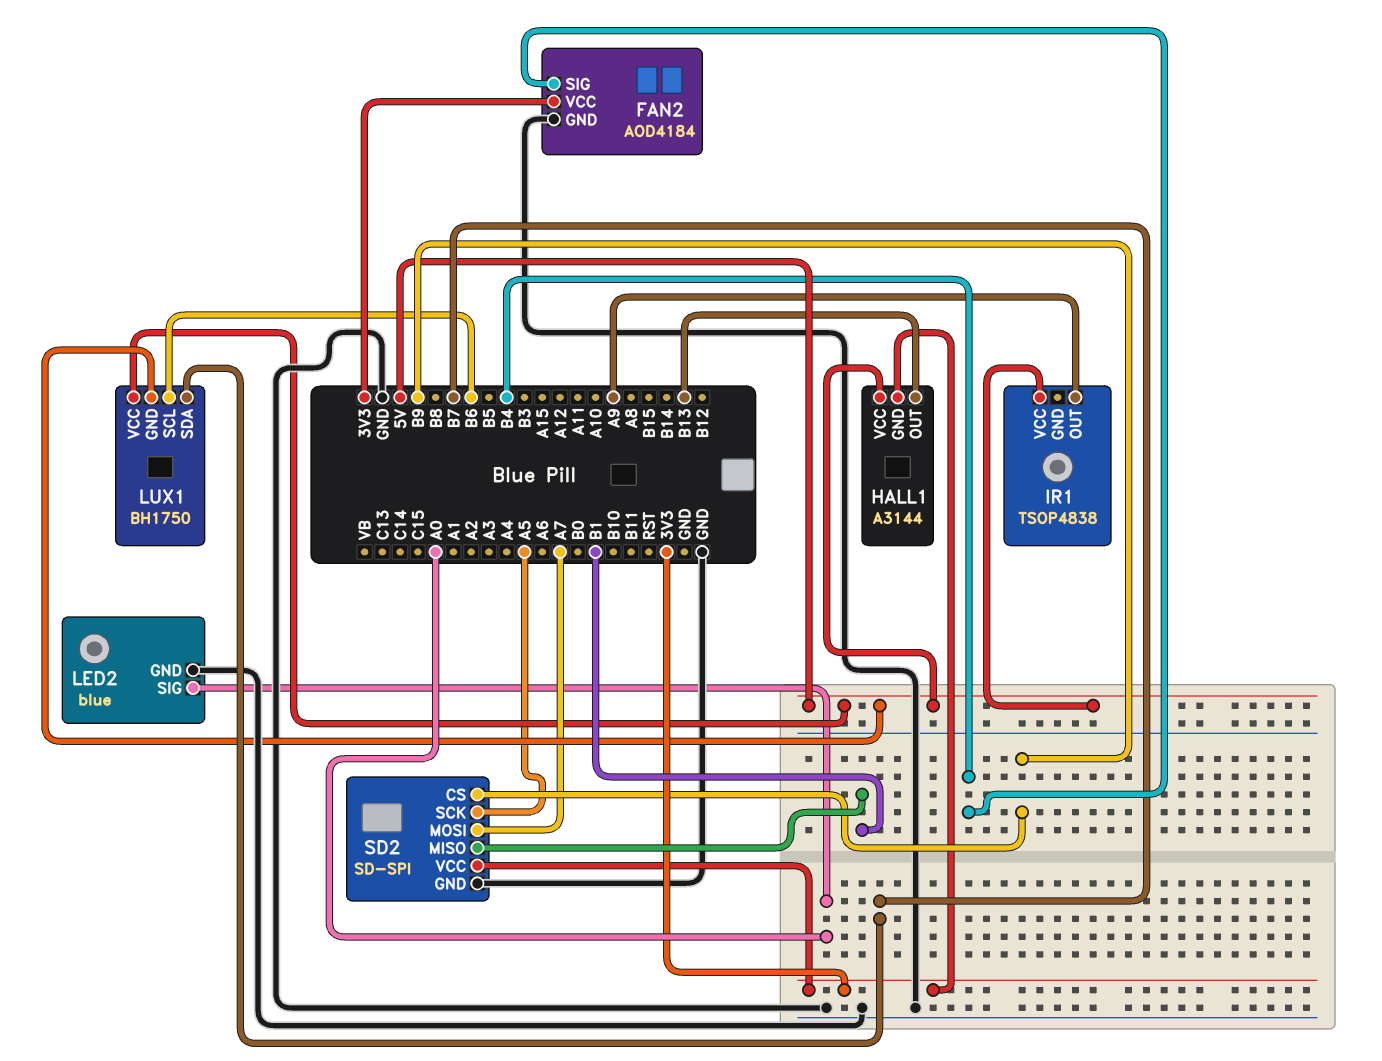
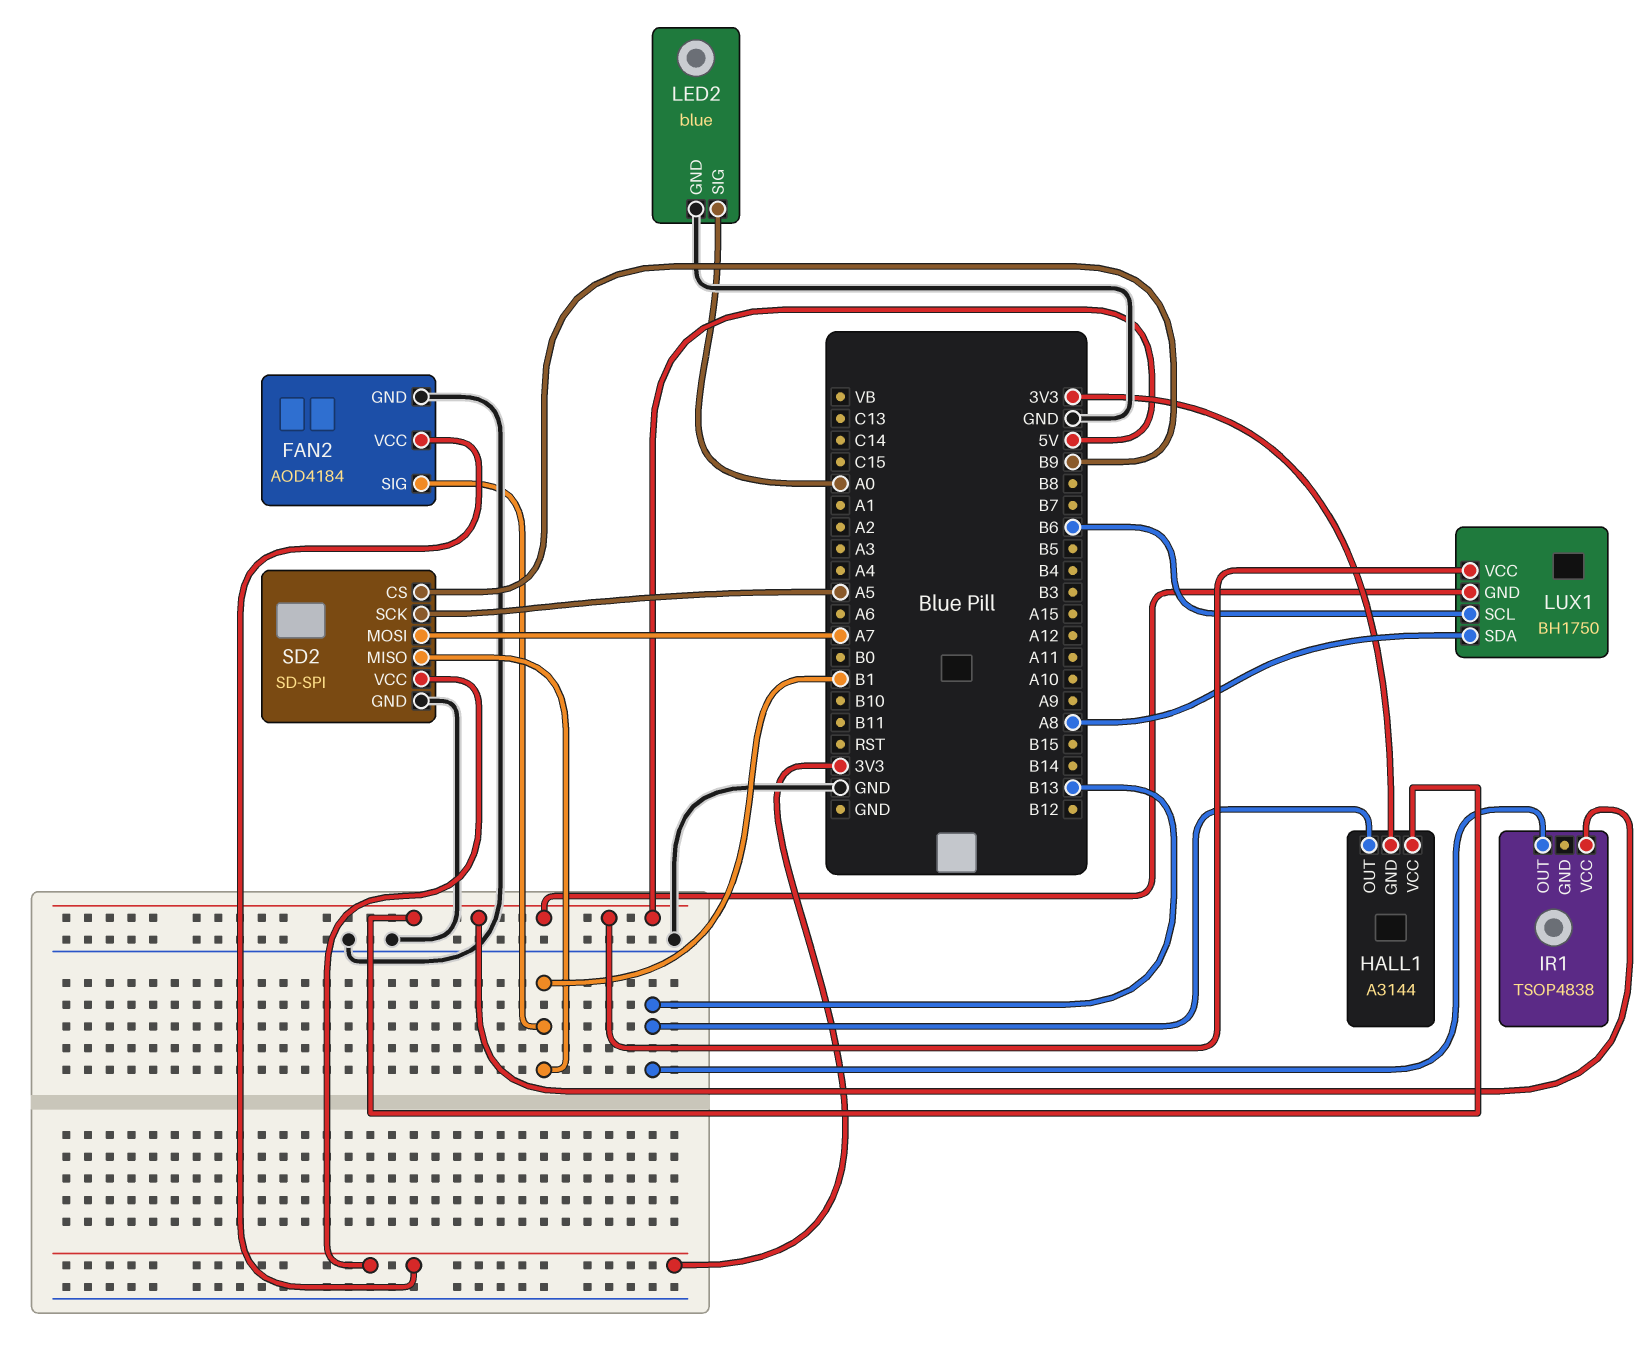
FAN2 pin SIG: B4 -> B1
IR1 pin OUT: A9 -> B13
LUX1 pin SDA: B7 -> A8

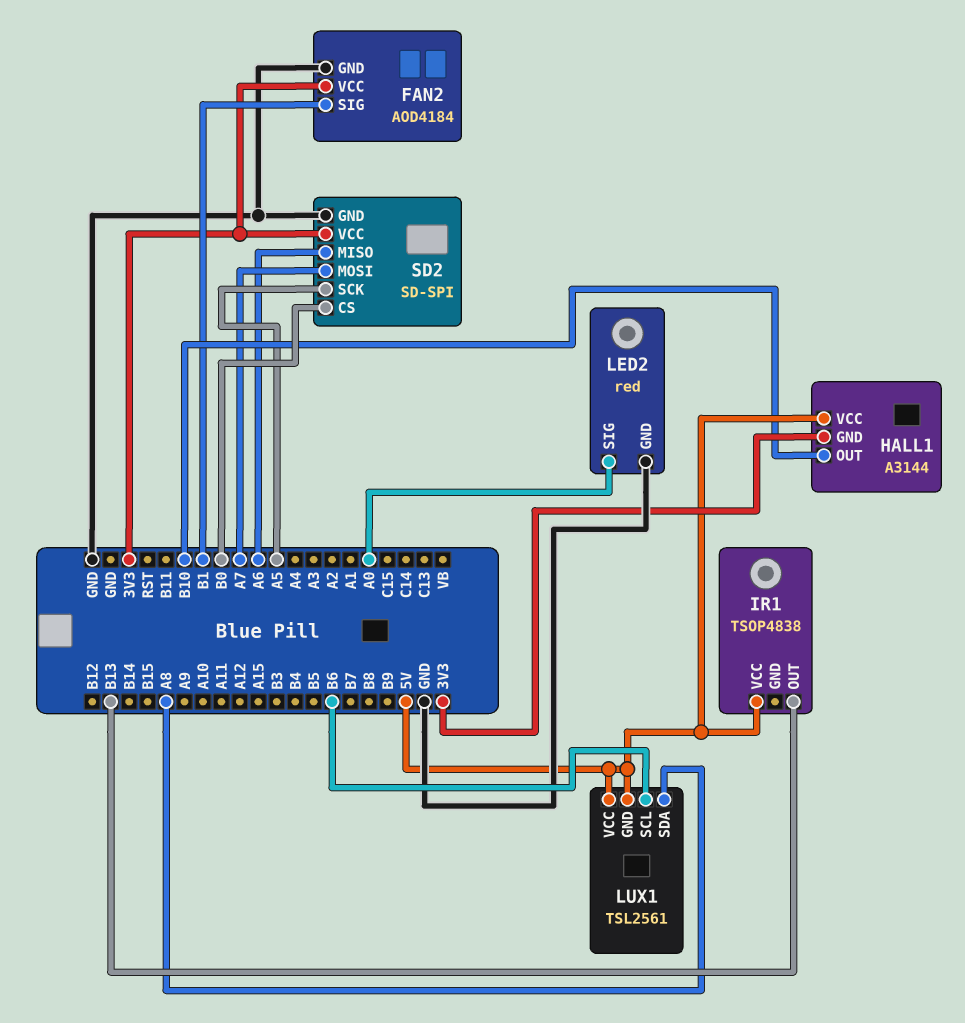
HALL1 pin OUT: B13 -> B10
LED2: blue -> red
LUX1: BH1750 -> TSL2561
SD2 pin CS: B9 -> B0
SD2 pin MISO: B1 -> A6

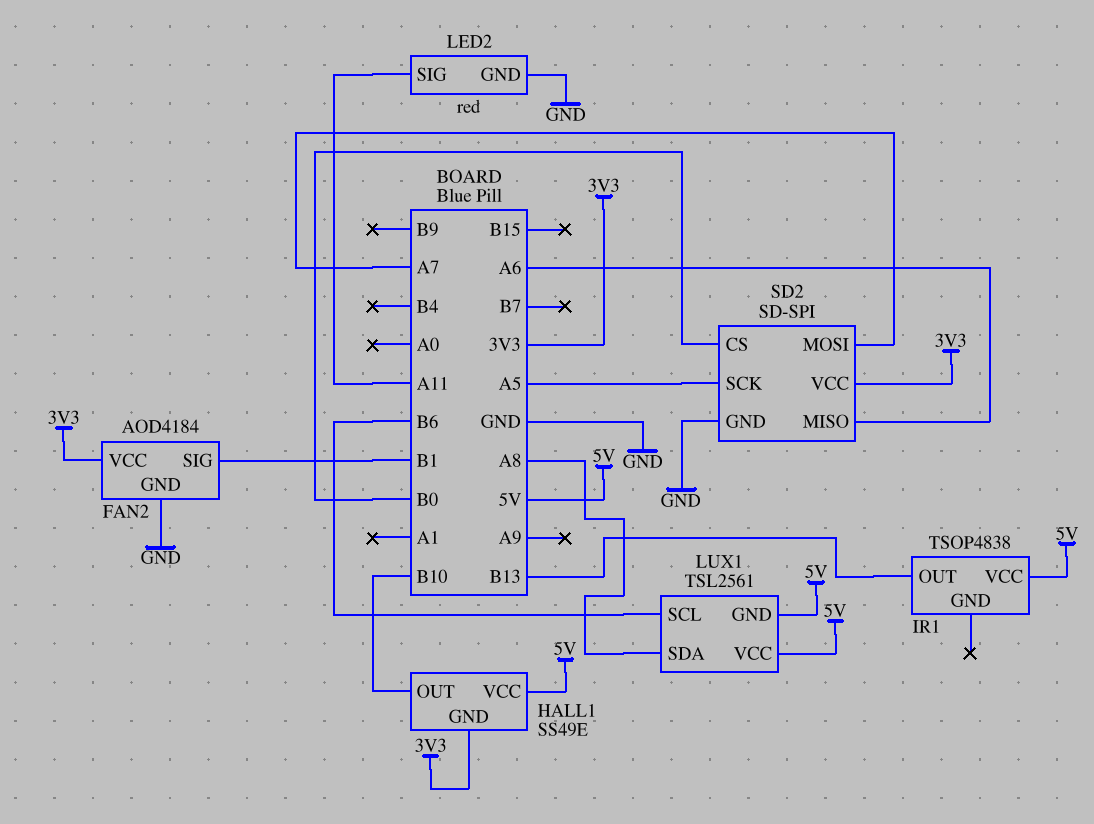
HALL1: A3144 -> SS49E
LED2 pin SIG: A0 -> A11

